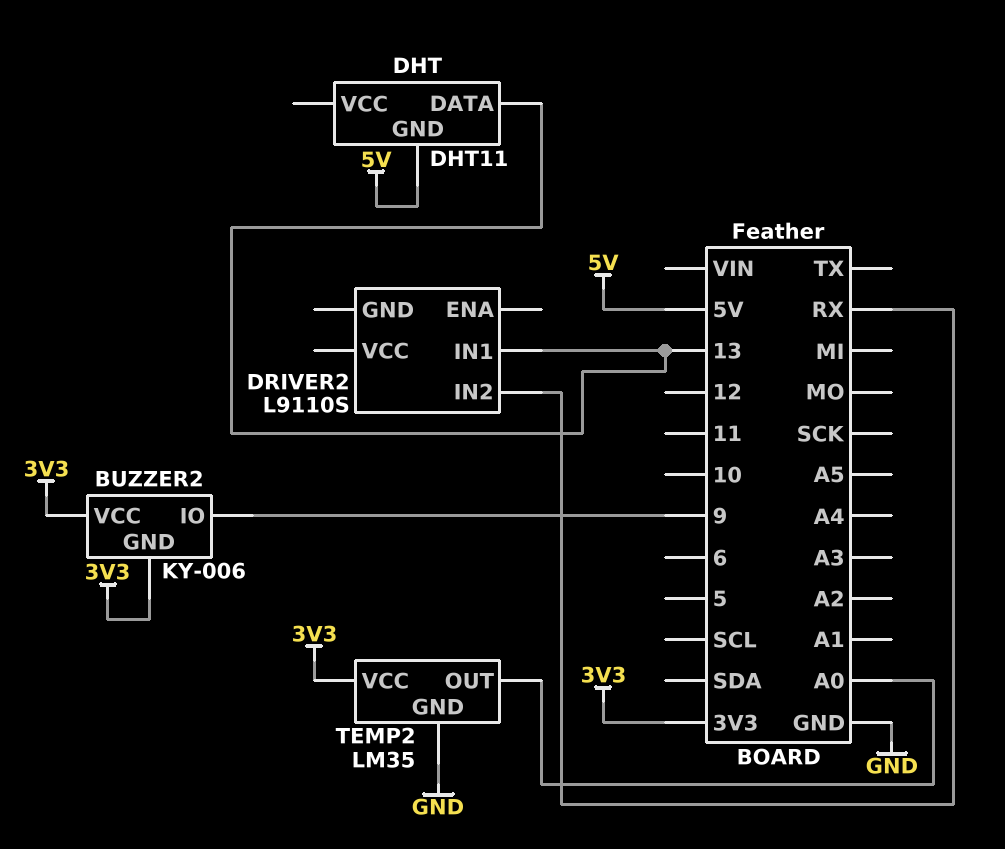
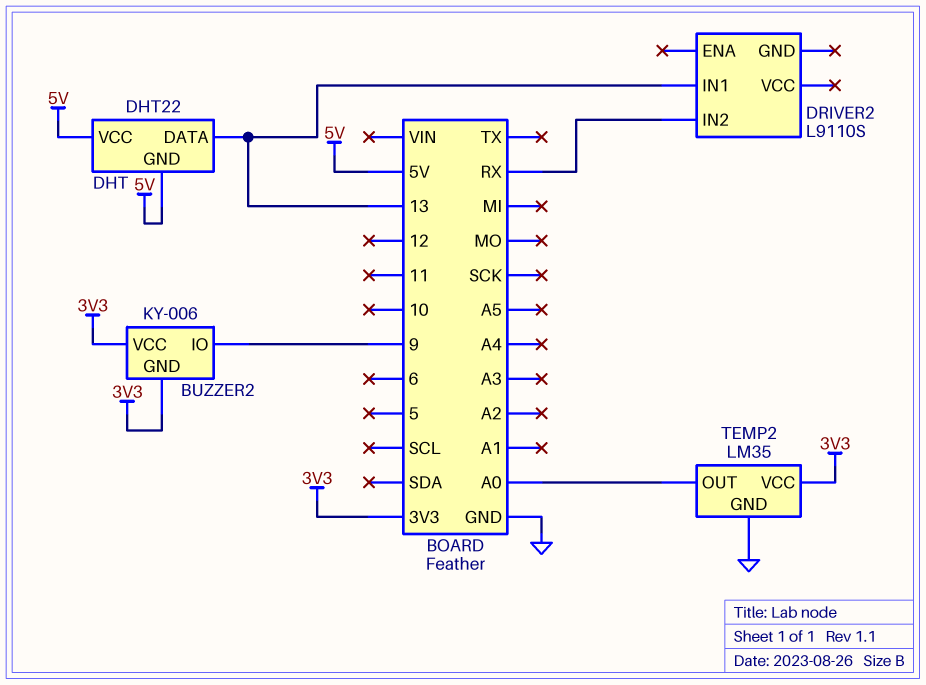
DHT: DHT11 -> DHT22
DHT pin VCC: none -> 5V

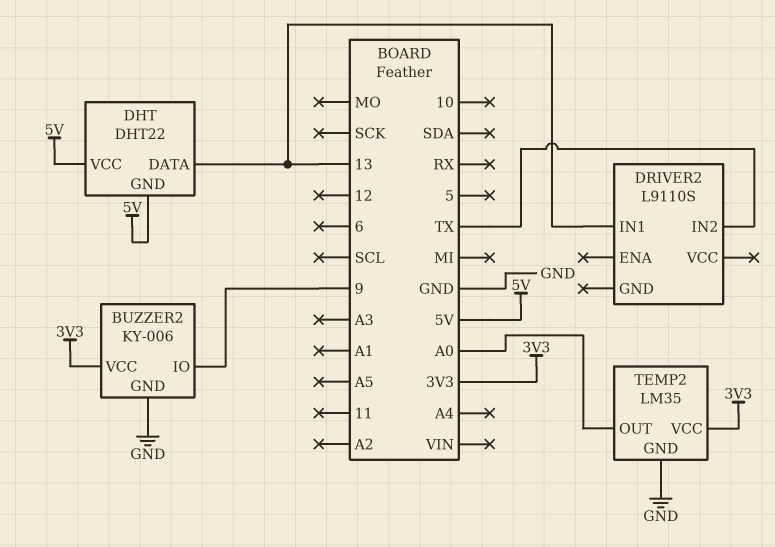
BUZZER2 pin GND: 3V3 -> GND
DRIVER2 pin IN2: RX -> TX

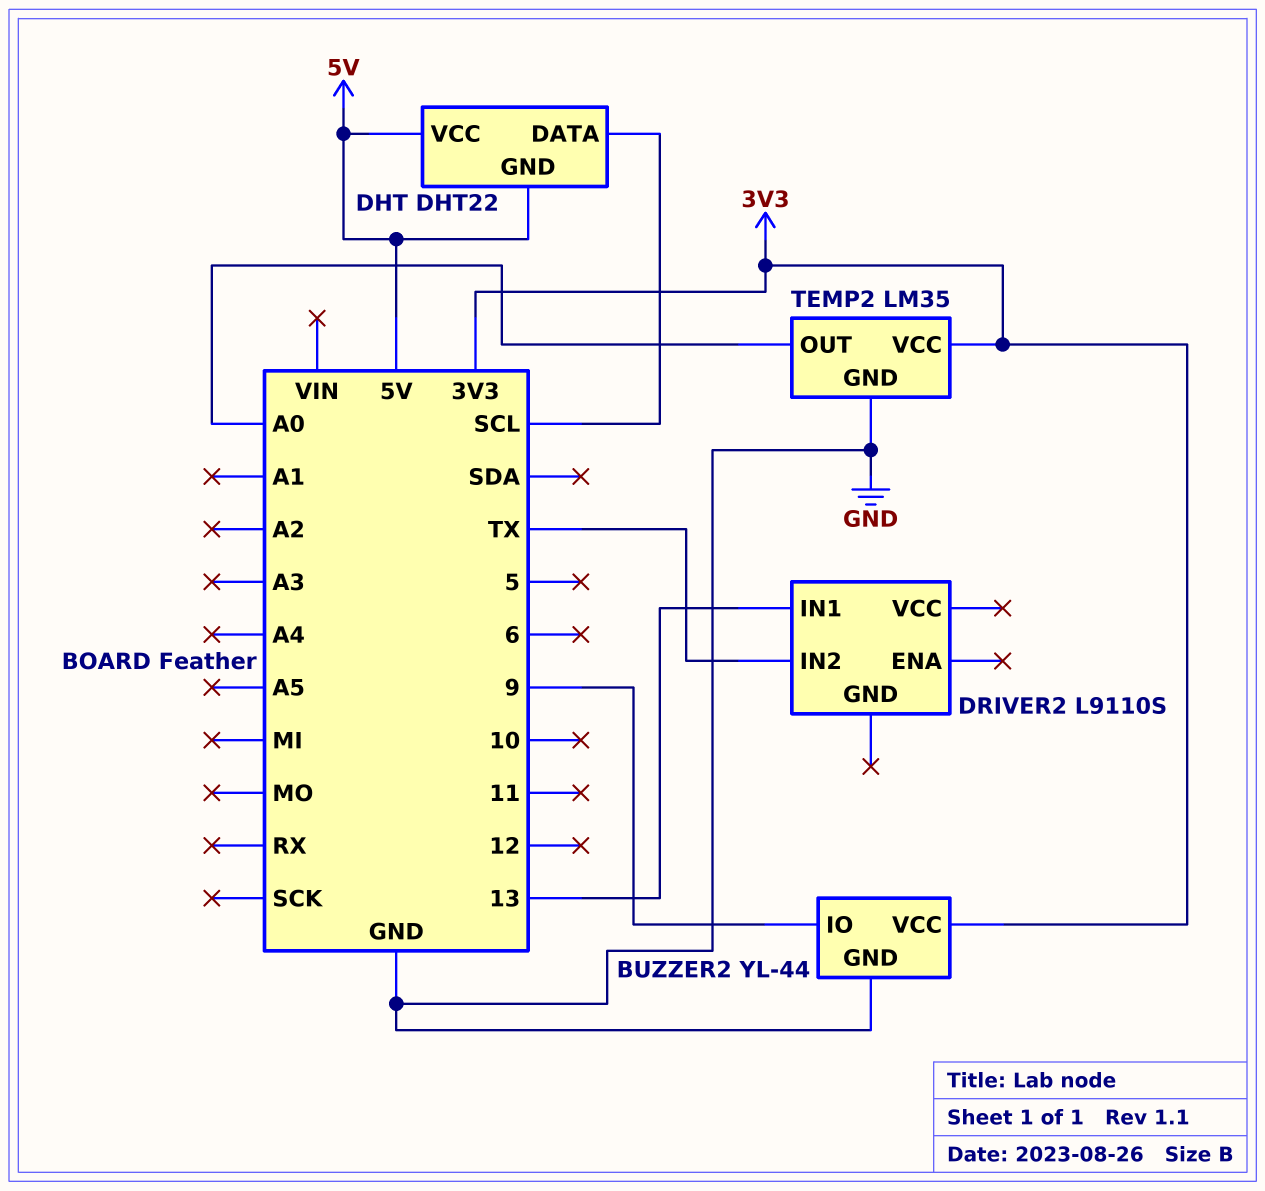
BUZZER2: KY-006 -> YL-44
DHT pin DATA: 13 -> SCL

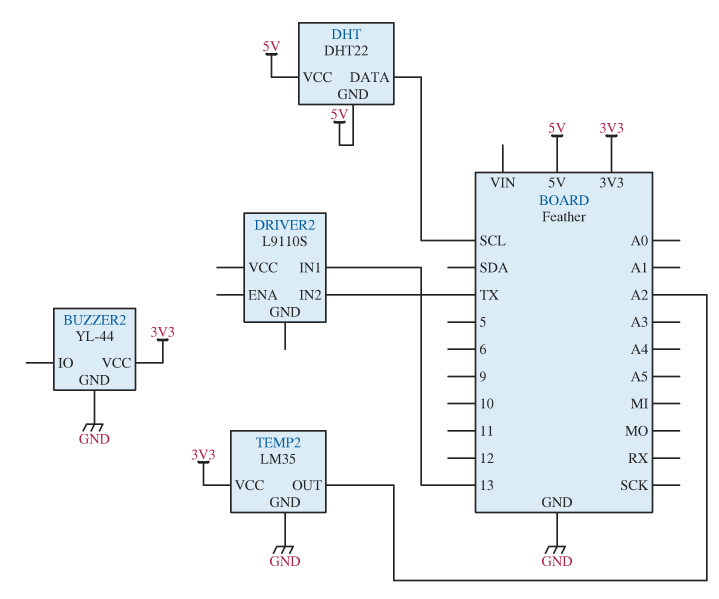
BUZZER2 pin IO: 9 -> none
TEMP2 pin OUT: A0 -> A2

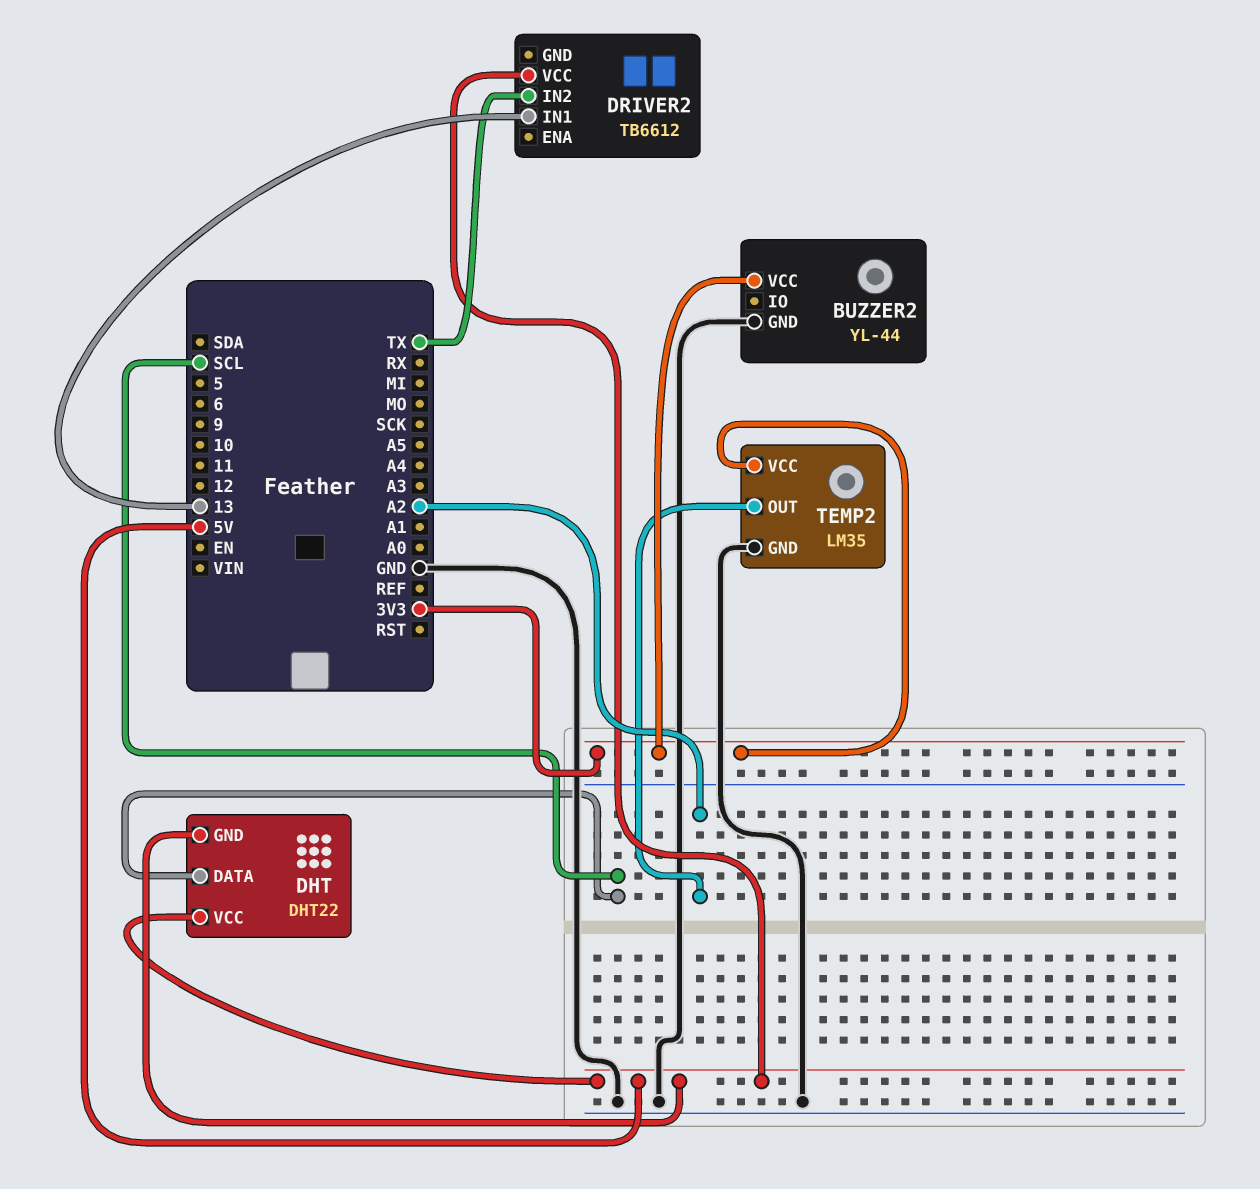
DRIVER2: L9110S -> TB6612
DRIVER2 pin VCC: none -> 5V

